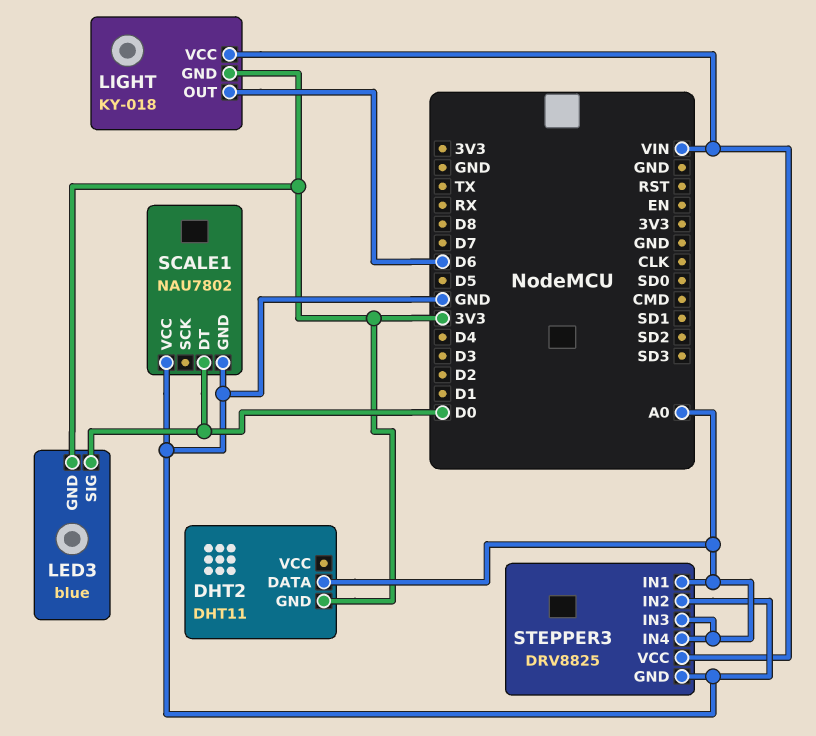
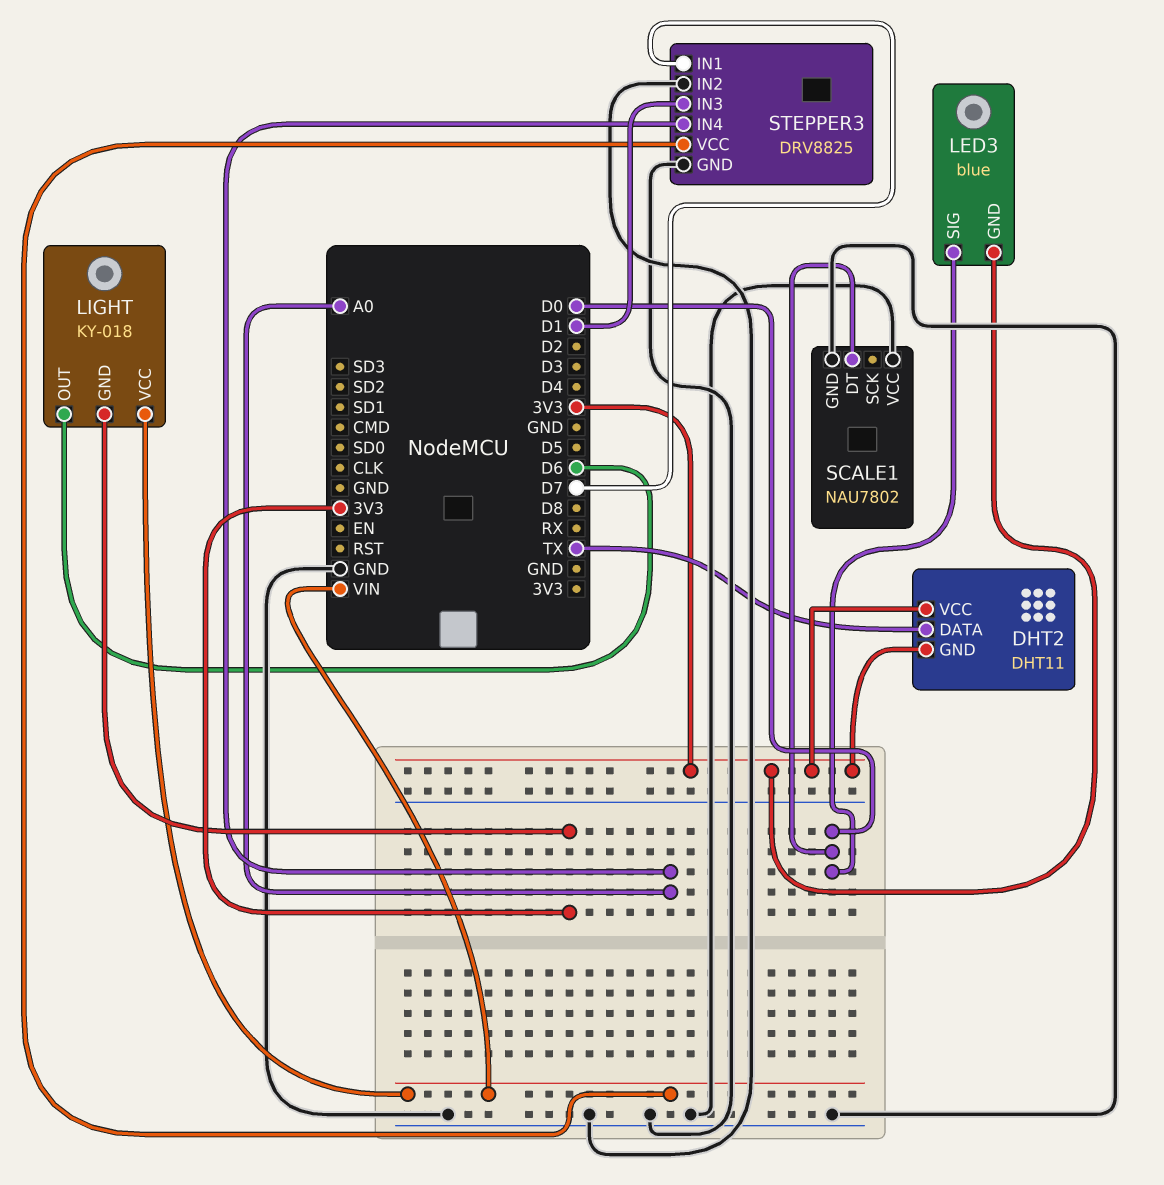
DHT2 pin DATA: A0 -> TX
DHT2 pin VCC: none -> 3V3
STEPPER3 pin IN1: A0 -> D7
STEPPER3 pin IN3: A0 -> D1

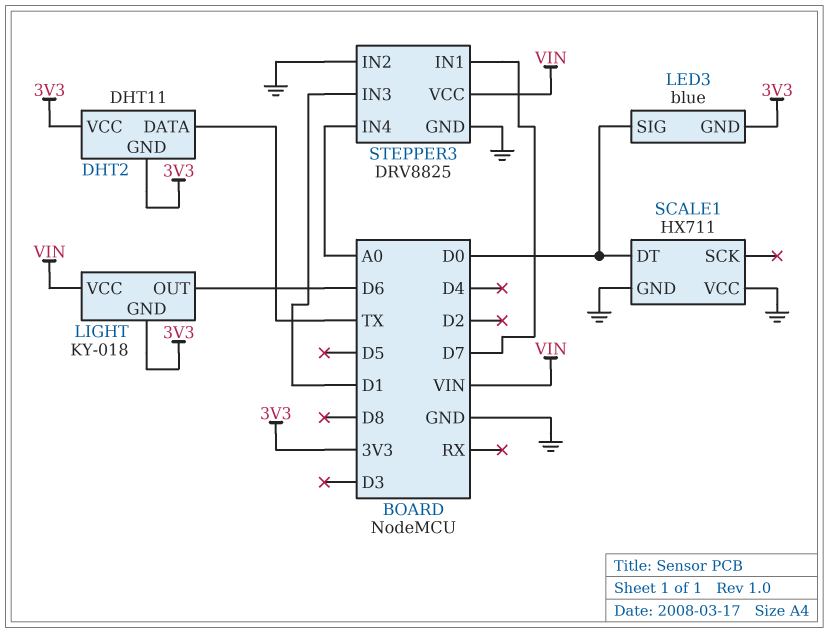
SCALE1: NAU7802 -> HX711

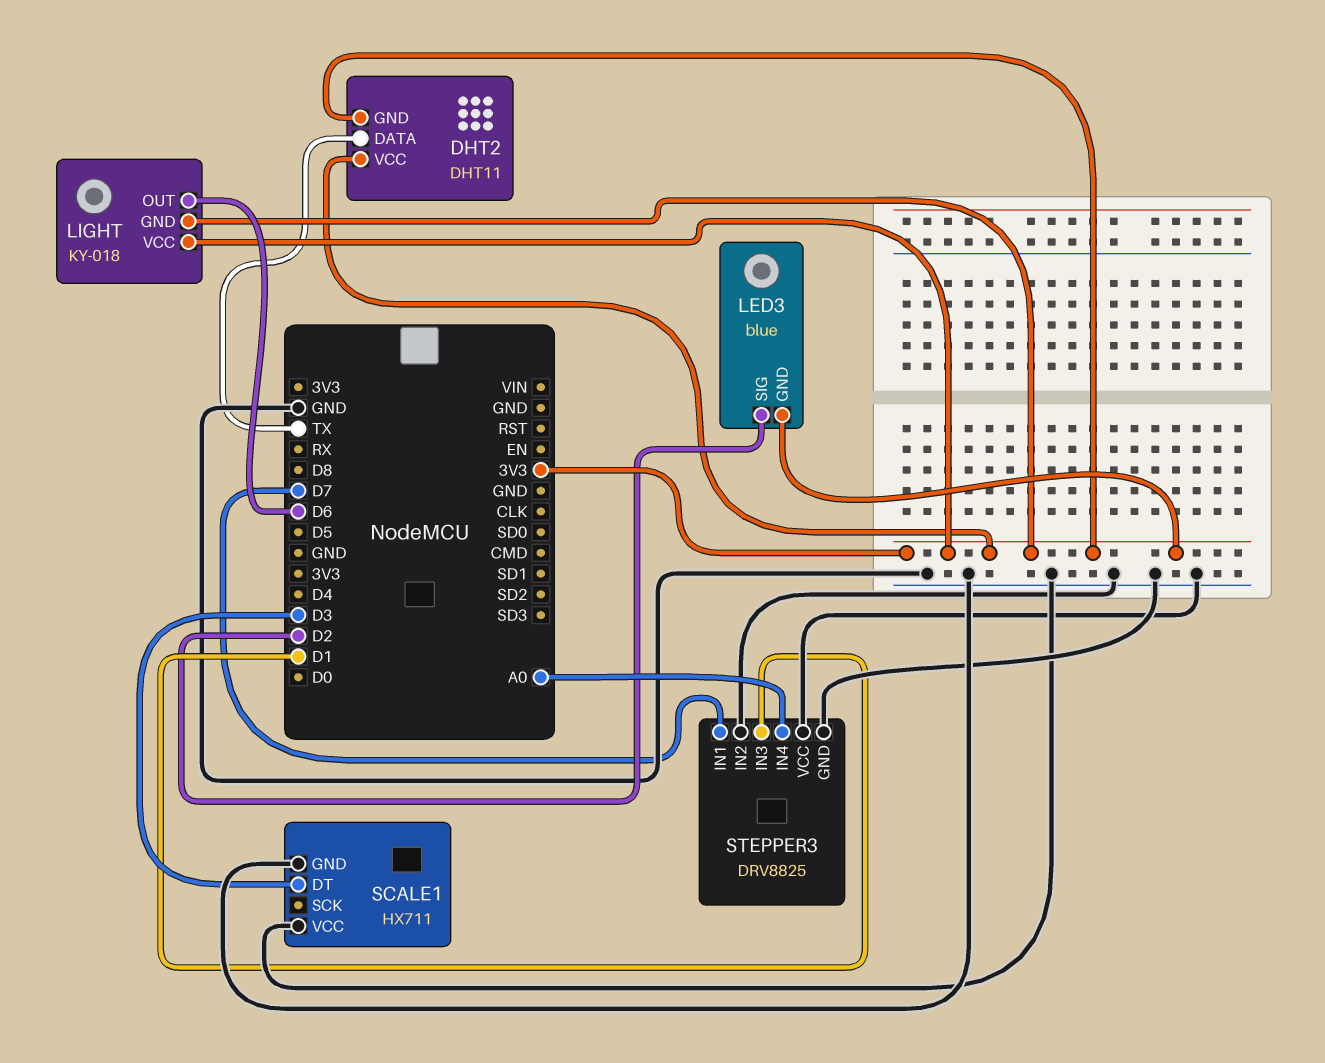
LED3 pin SIG: D0 -> D2
LIGHT pin VCC: VIN -> 3V3
SCALE1 pin DT: D0 -> D3
STEPPER3 pin VCC: VIN -> GND

